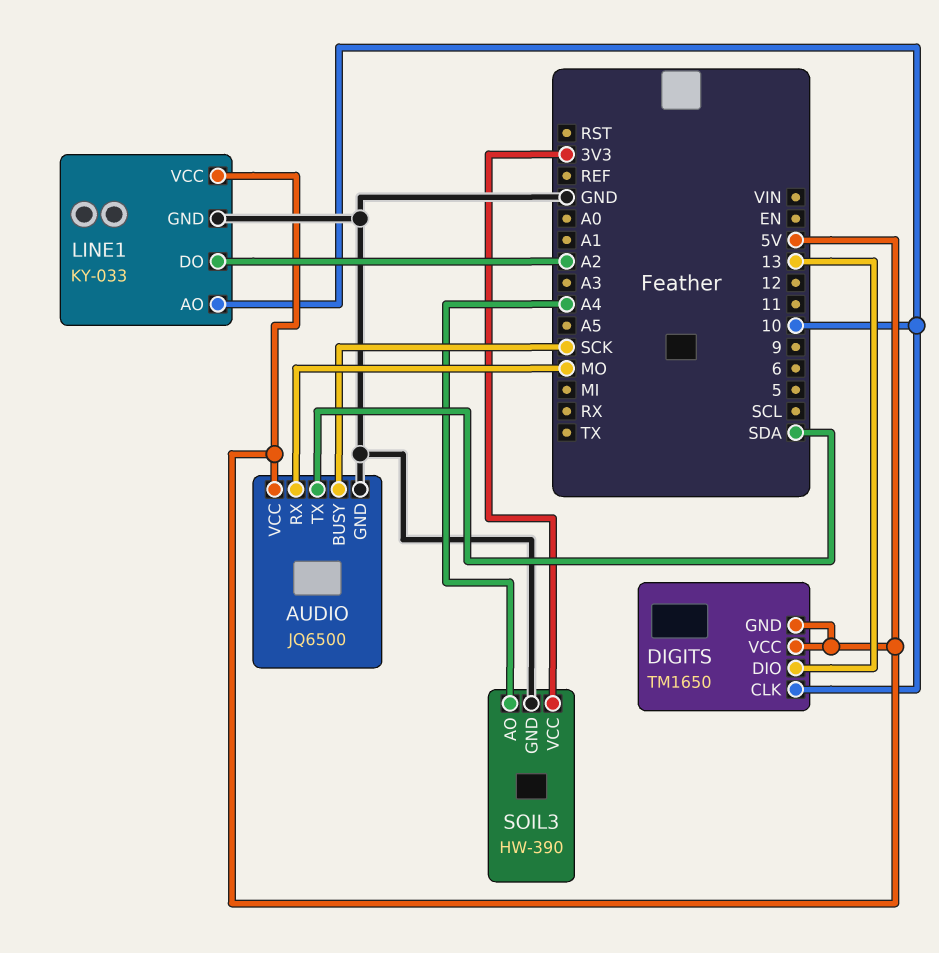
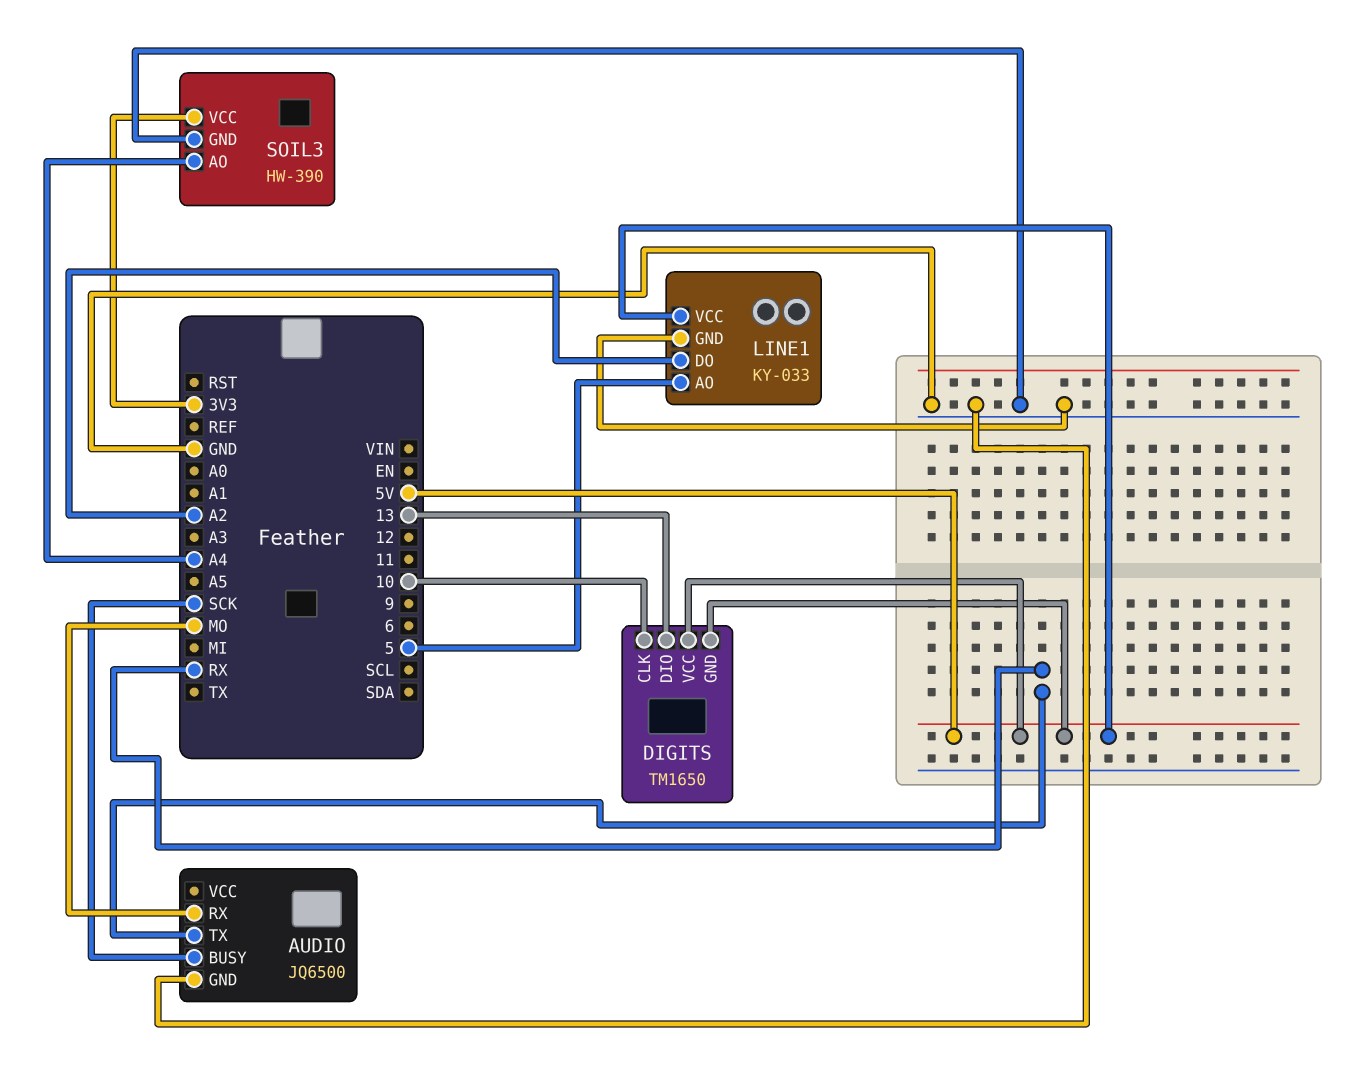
AUDIO pin TX: SDA -> RX
AUDIO pin VCC: 5V -> none
LINE1 pin AO: 10 -> 5

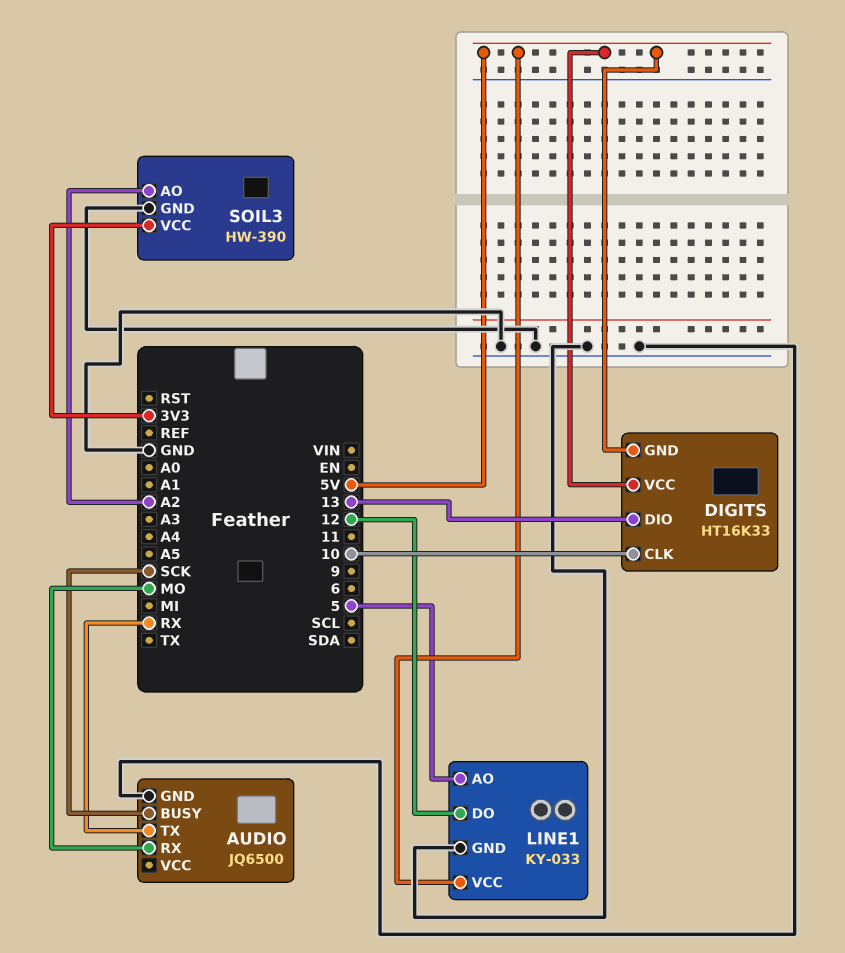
DIGITS: TM1650 -> HT16K33
LINE1 pin DO: A2 -> 12
SOIL3 pin AO: A4 -> A2

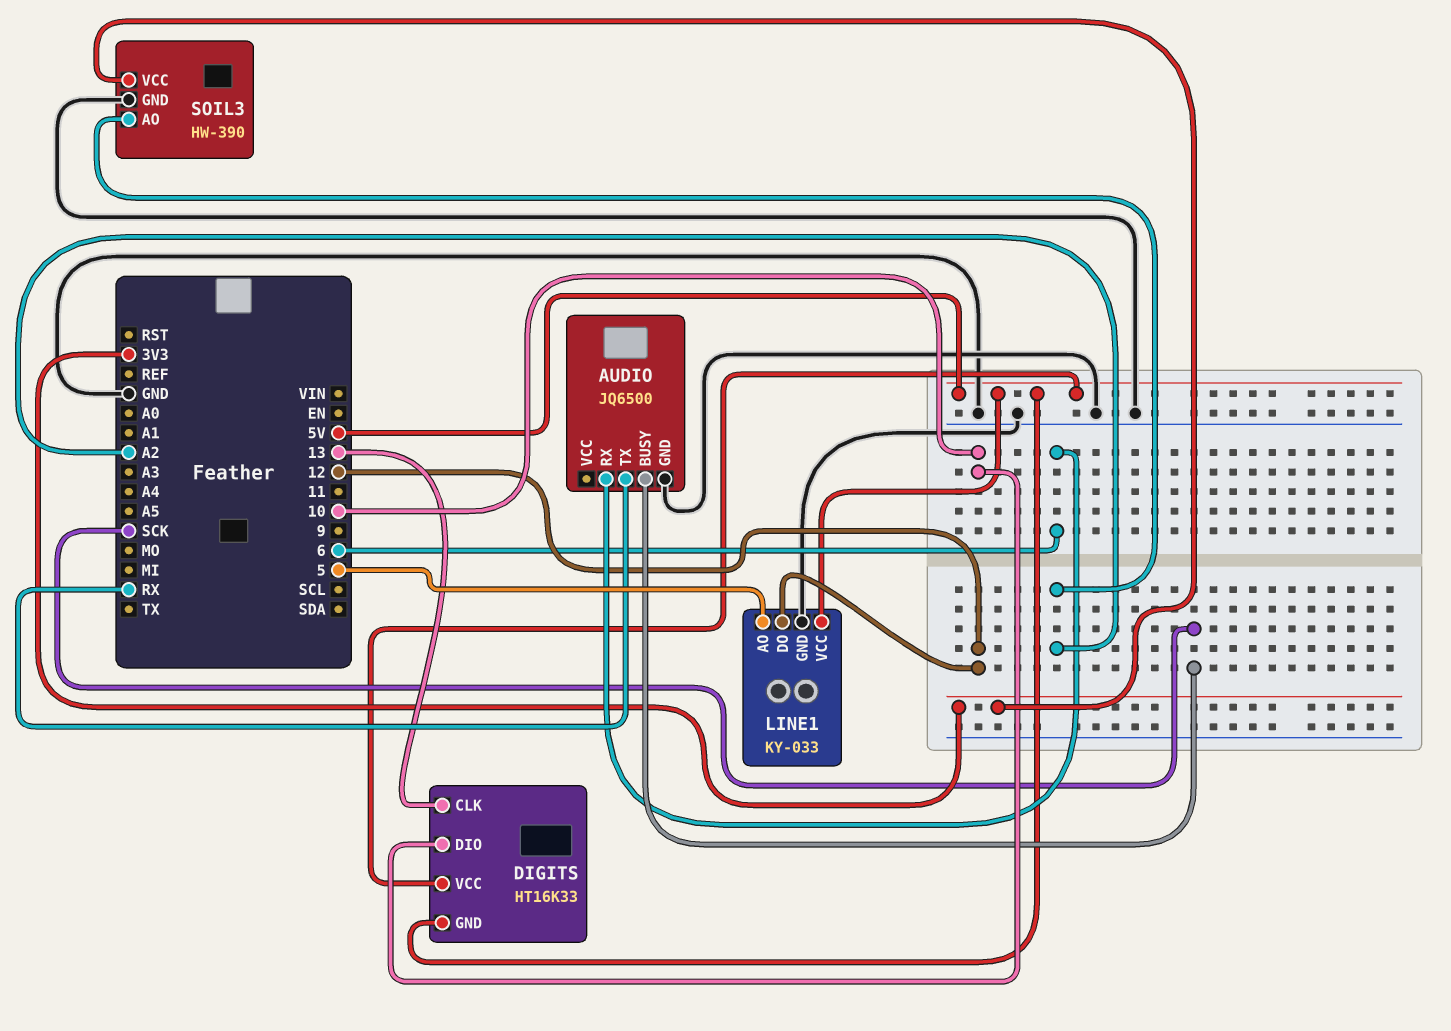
AUDIO pin RX: MO -> 6
DIGITS pin CLK: 10 -> 13
DIGITS pin DIO: 13 -> 10

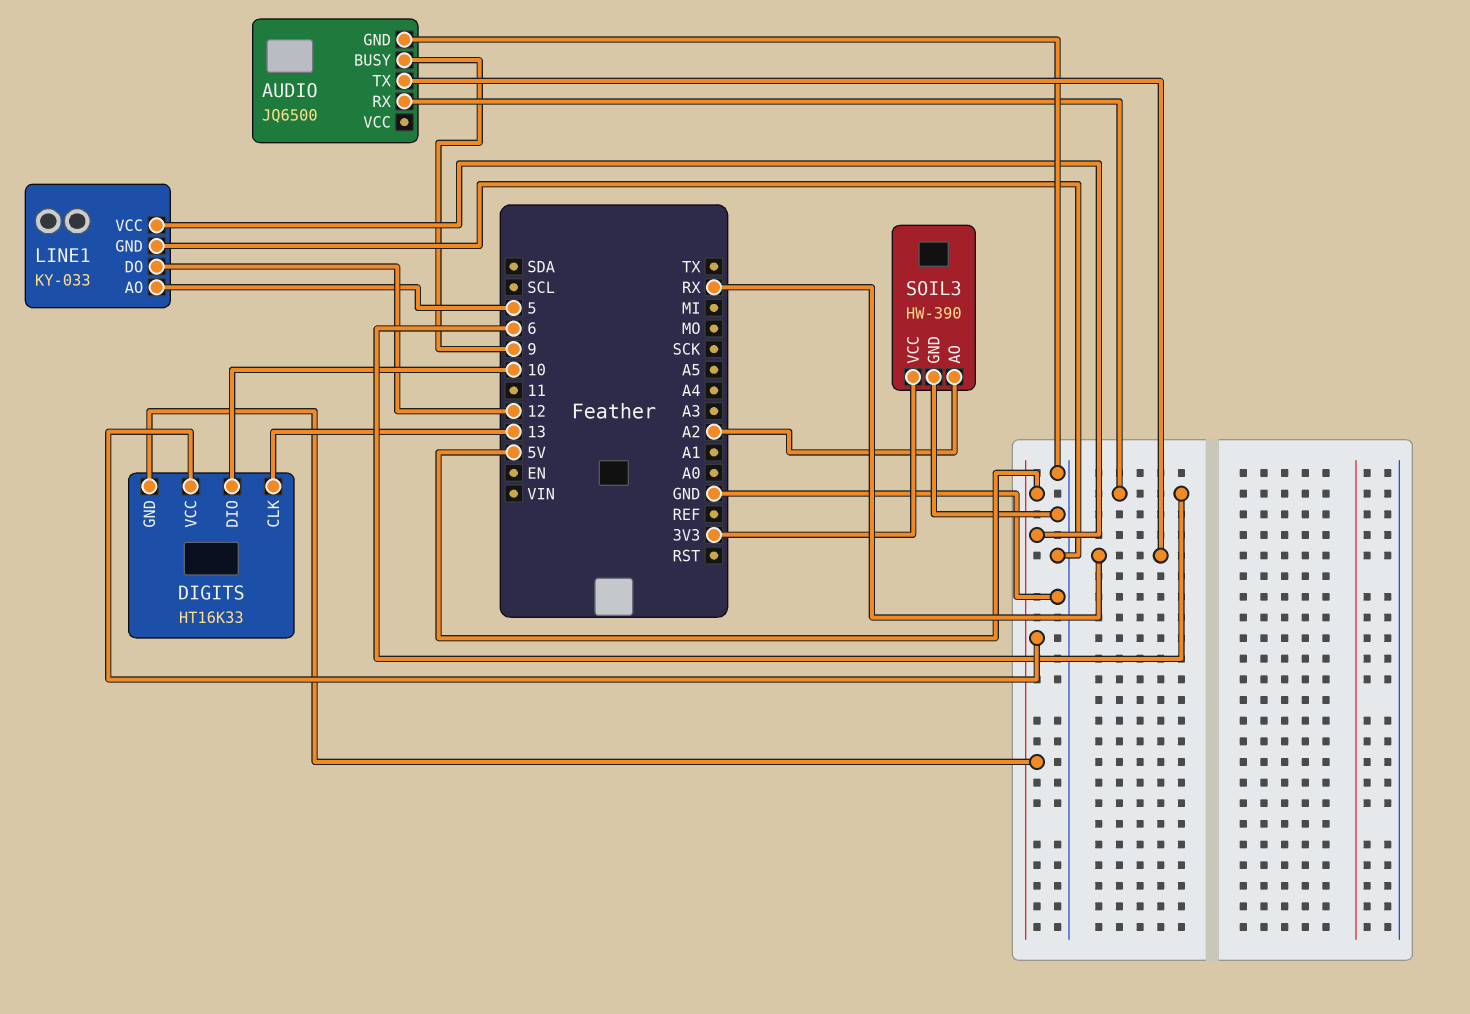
AUDIO pin BUSY: SCK -> 9

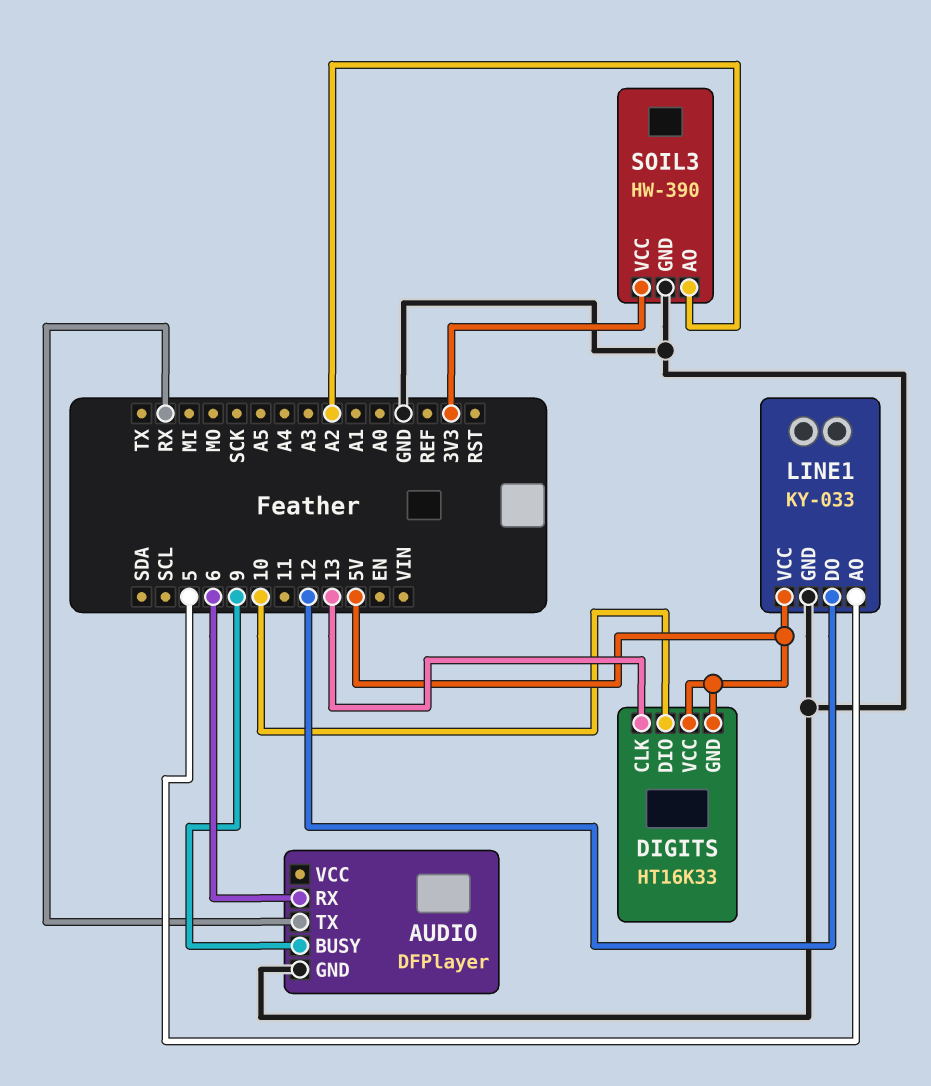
AUDIO: JQ6500 -> DFPlayer

